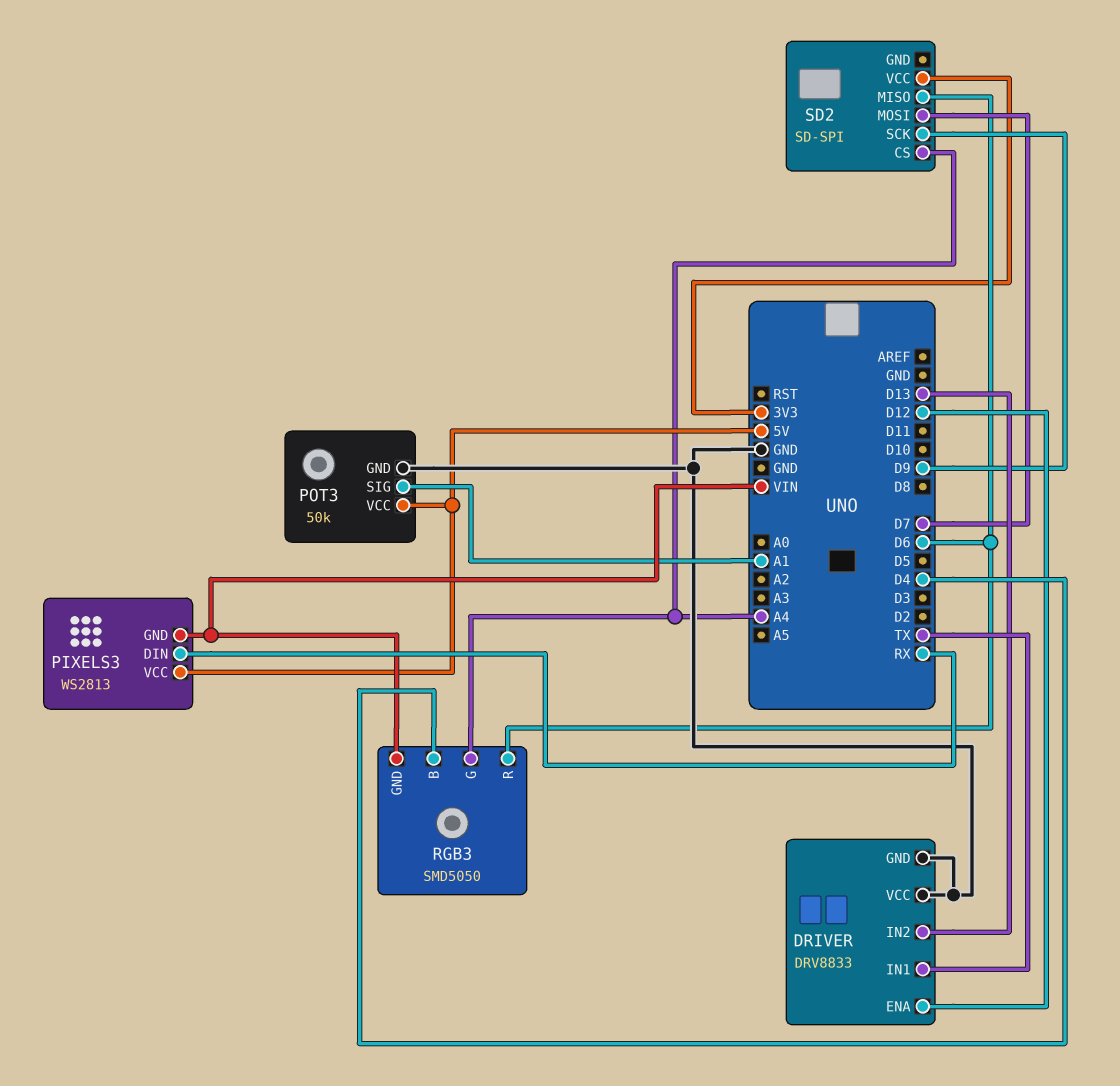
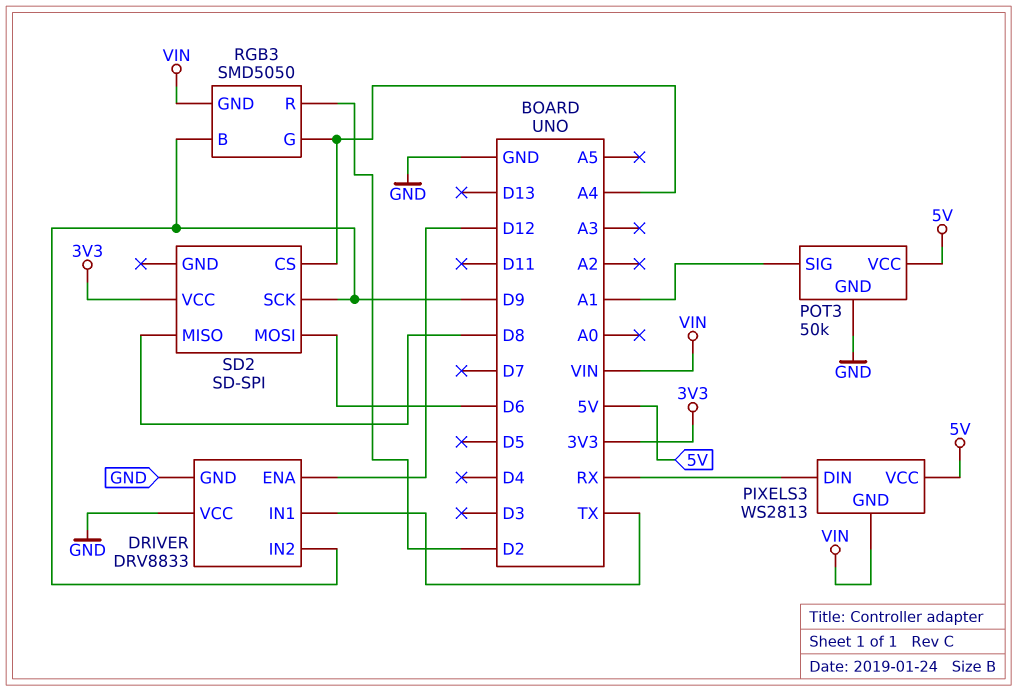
DRIVER pin IN2: D13 -> D9
RGB3 pin B: D4 -> D9
RGB3 pin R: D6 -> D2
SD2 pin MISO: D6 -> D8
SD2 pin MOSI: D7 -> D6

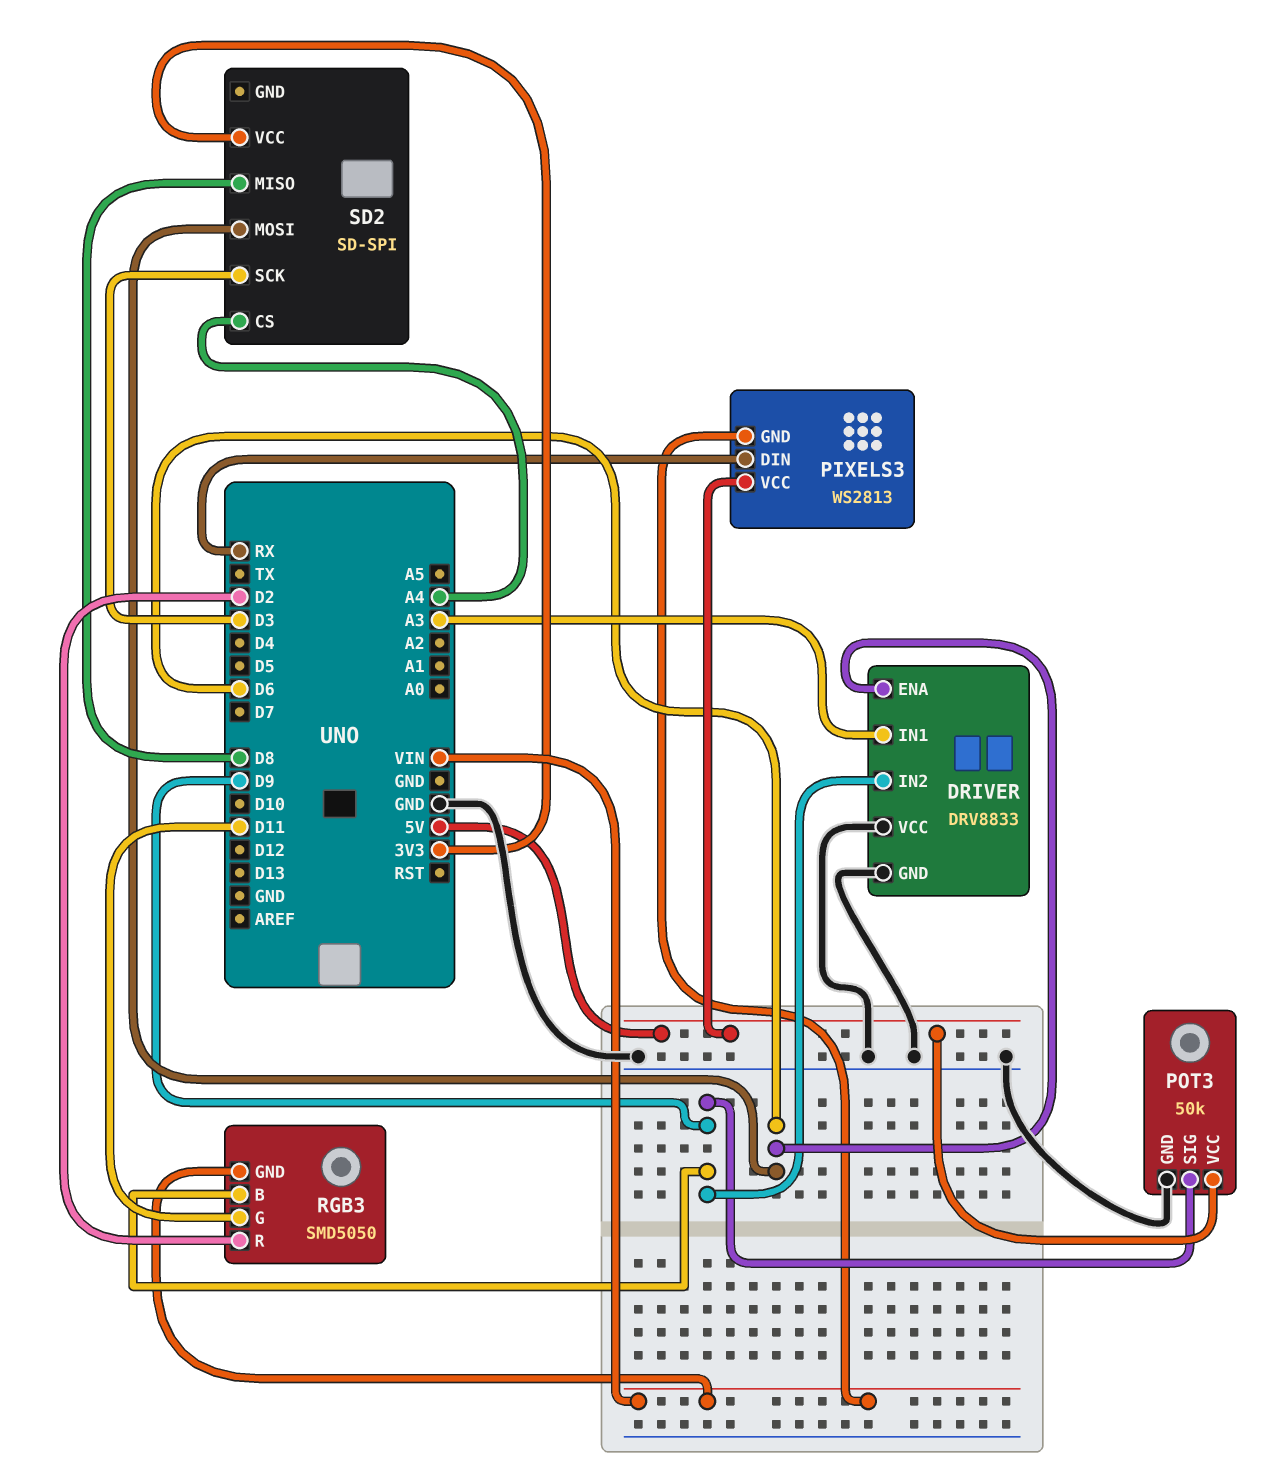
DRIVER pin ENA: D12 -> D6
DRIVER pin IN1: TX -> A3
POT3 pin SIG: A1 -> D9
RGB3 pin G: A4 -> D11
SD2 pin SCK: D9 -> D3

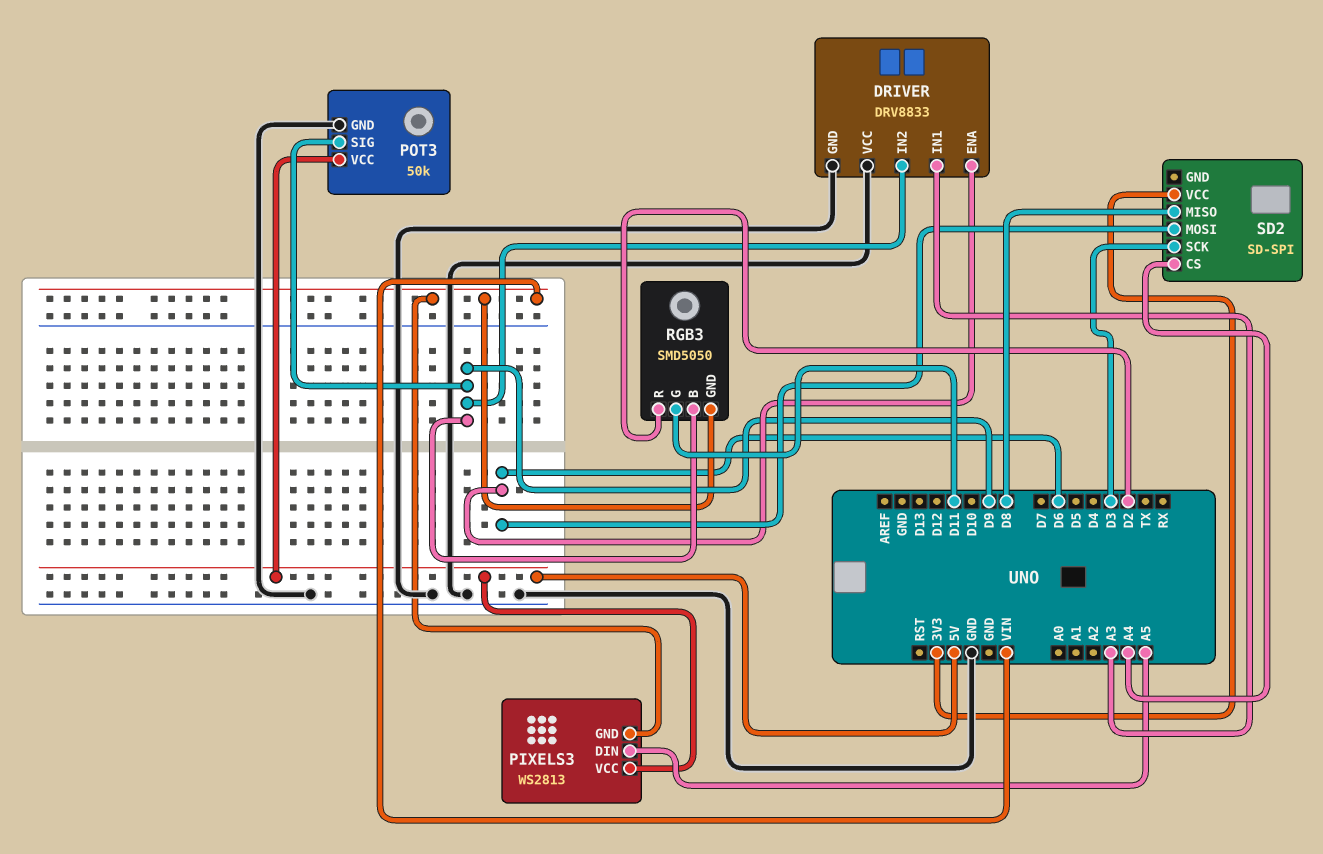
PIXELS3 pin DIN: RX -> A5

